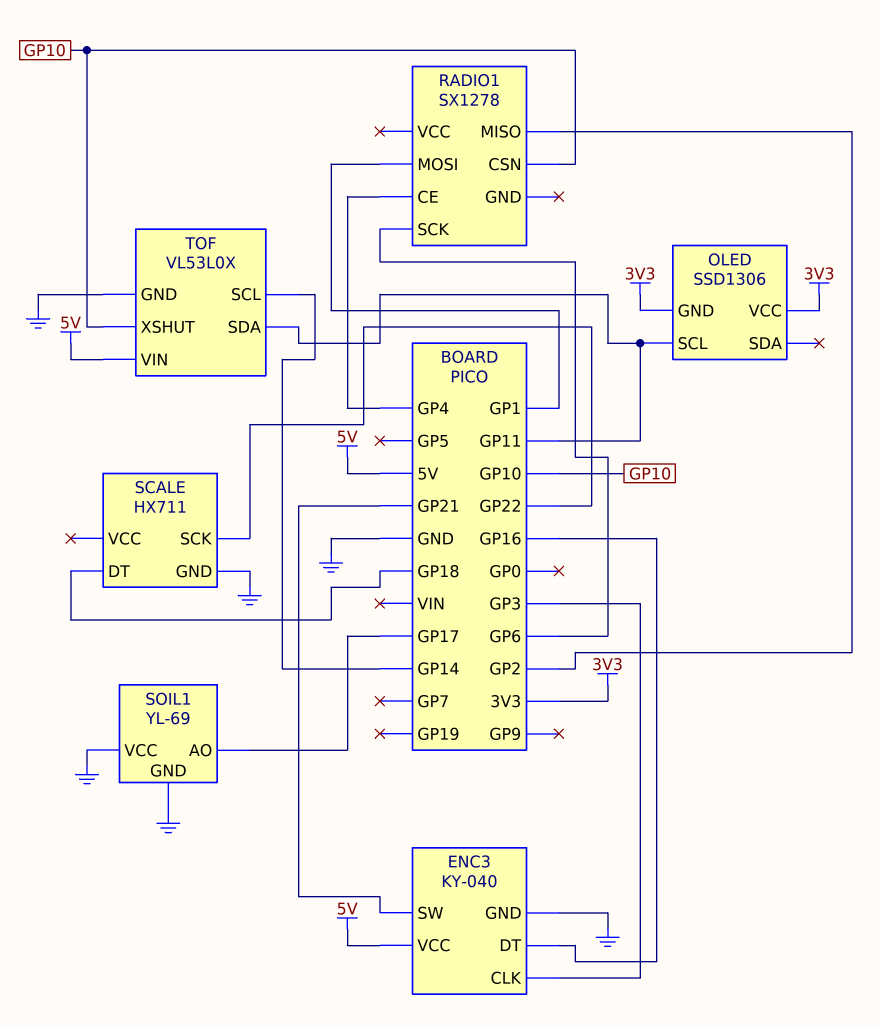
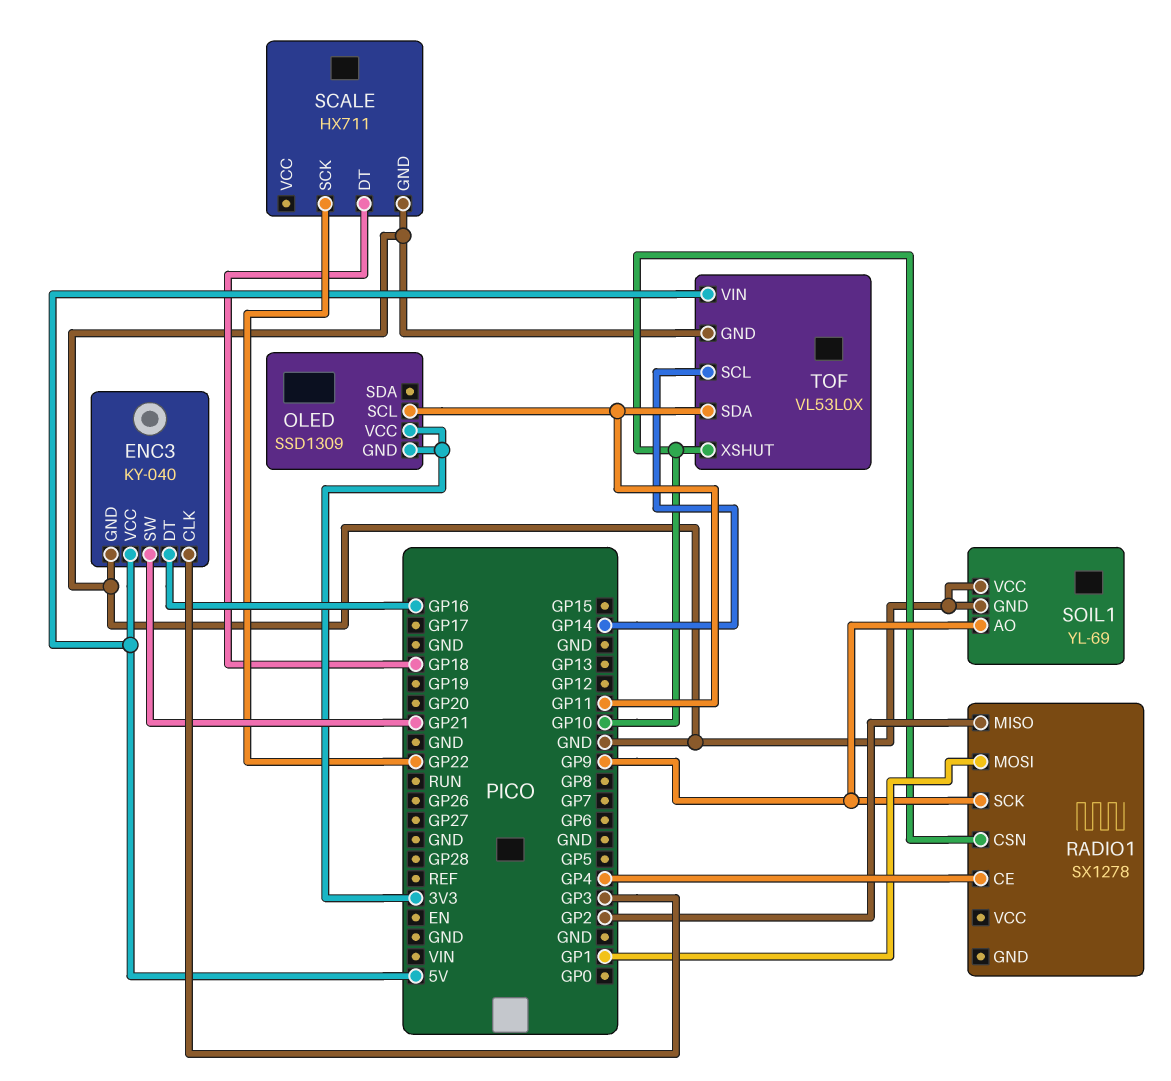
OLED: SSD1306 -> SSD1309
RADIO1 pin SCK: GP6 -> GP9
SOIL1 pin AO: GP17 -> GP9

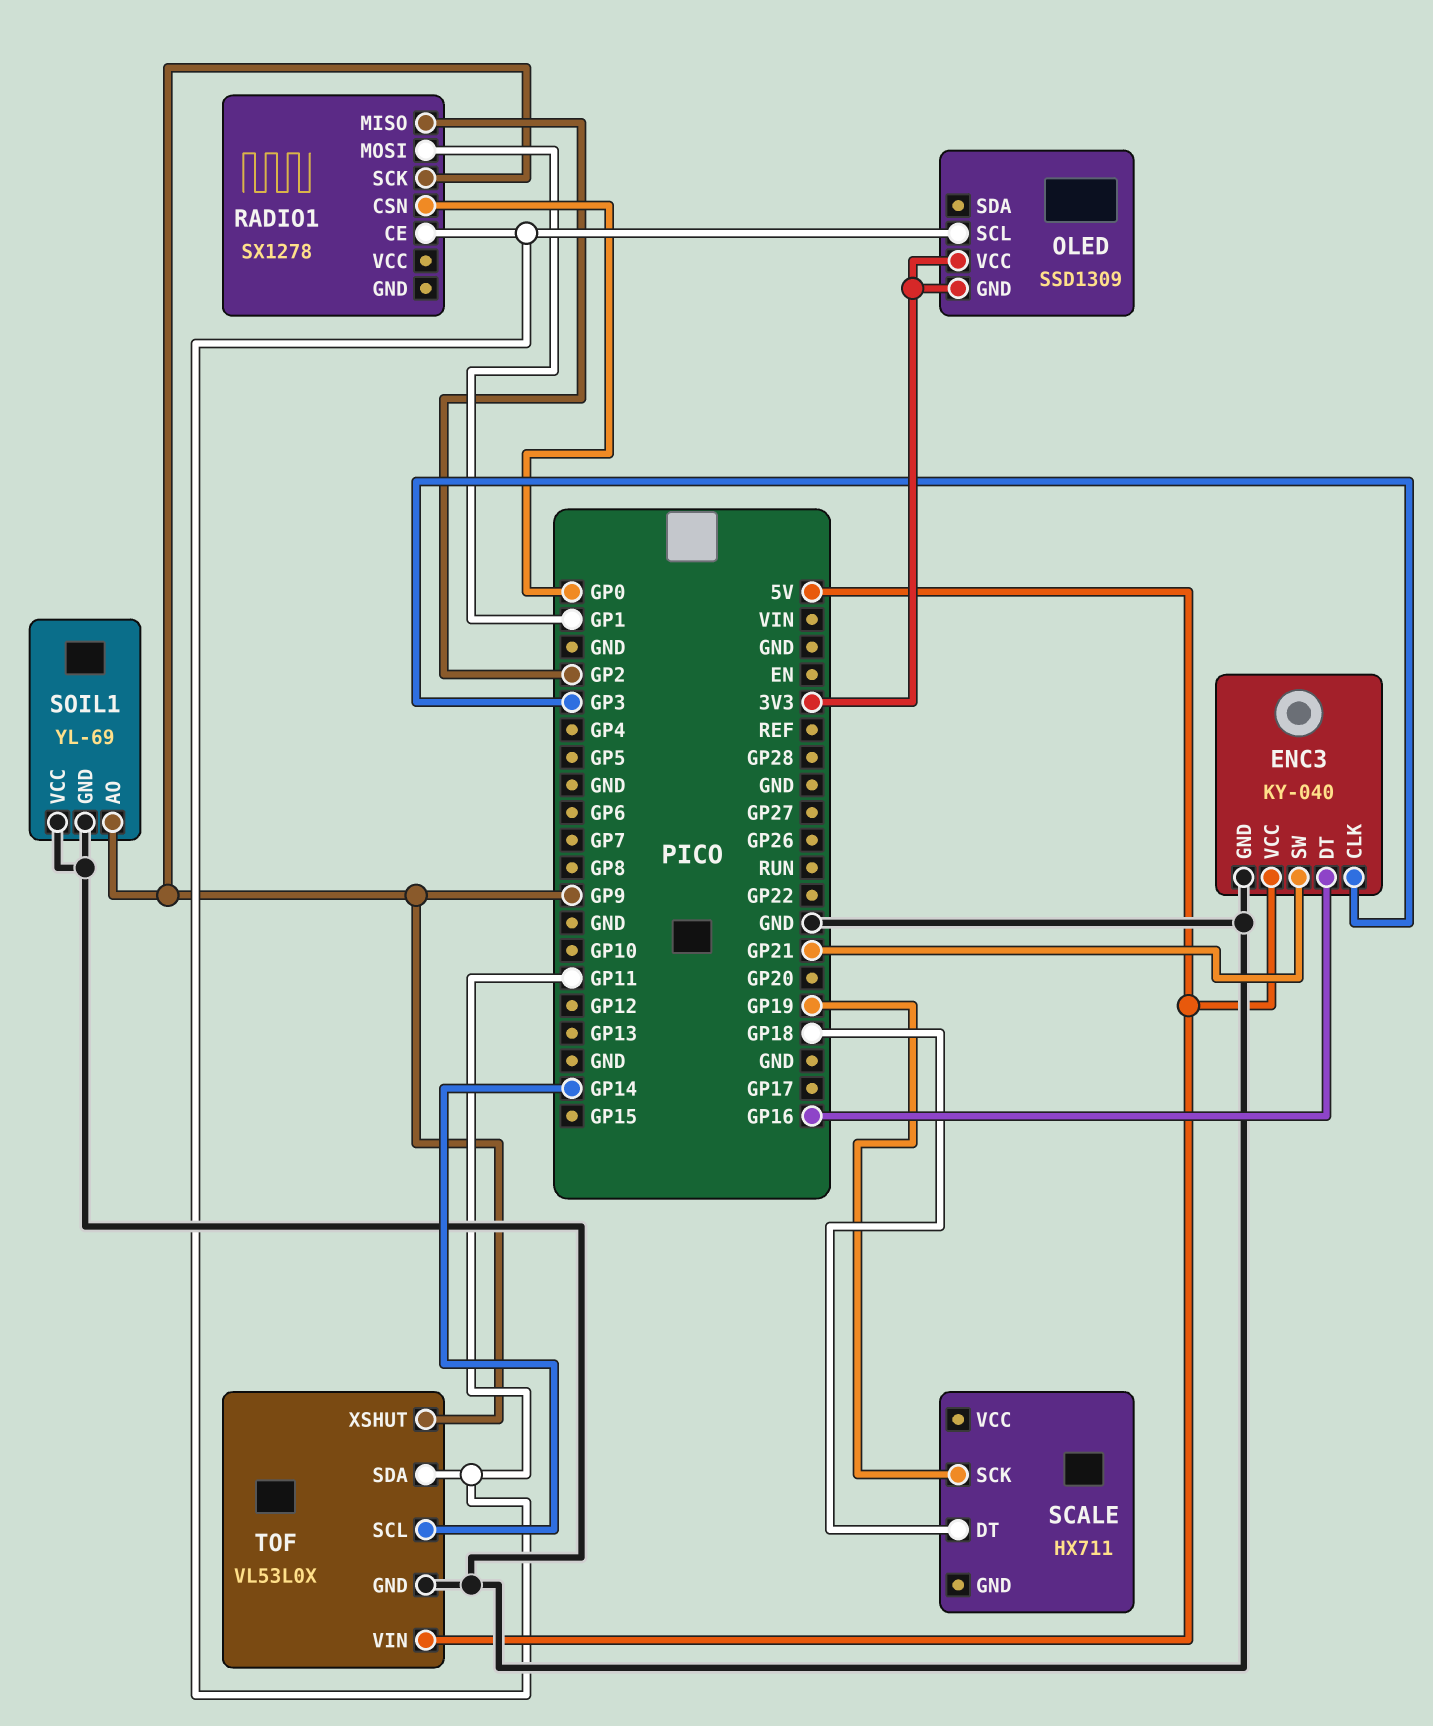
RADIO1 pin CE: GP4 -> GP11
RADIO1 pin CSN: GP10 -> GP0
SCALE pin GND: GND -> none
SCALE pin SCK: GP22 -> GP19
TOF pin XSHUT: GP10 -> GP9

